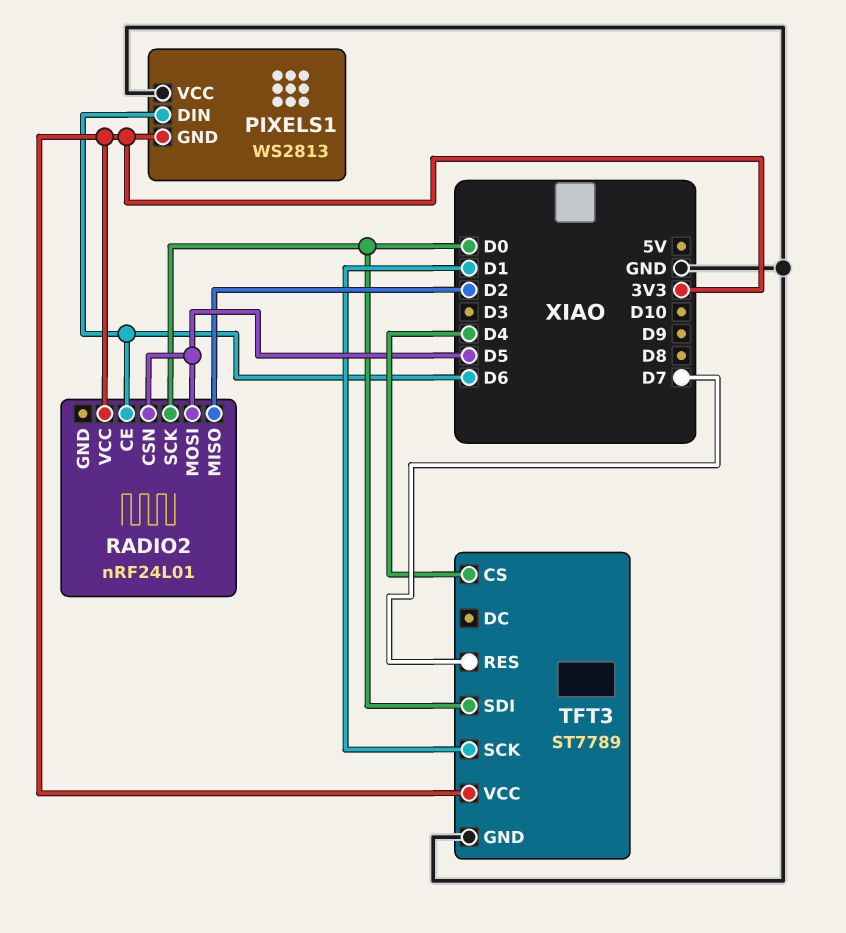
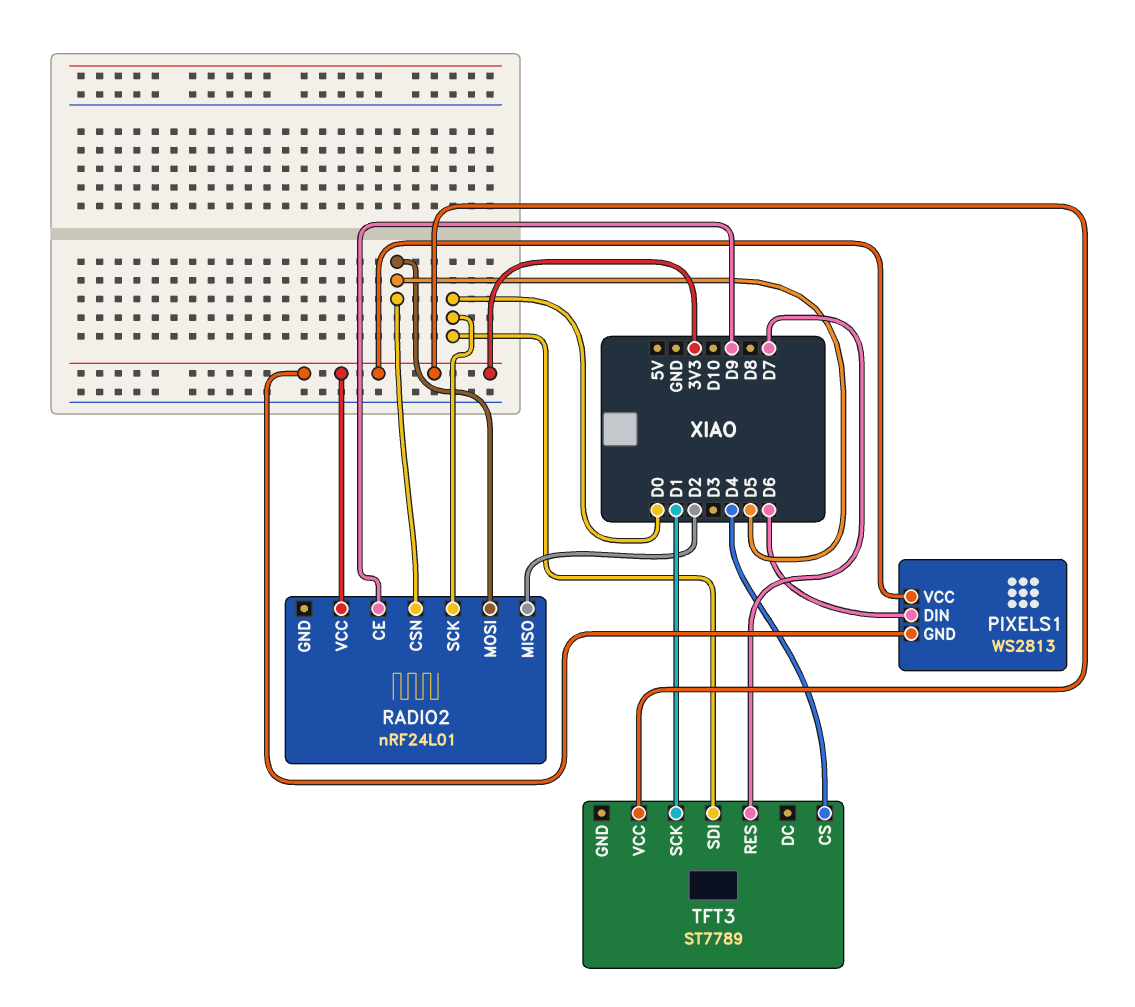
PIXELS1 pin VCC: GND -> 3V3
RADIO2 pin CE: D6 -> D9
TFT3 pin GND: GND -> none

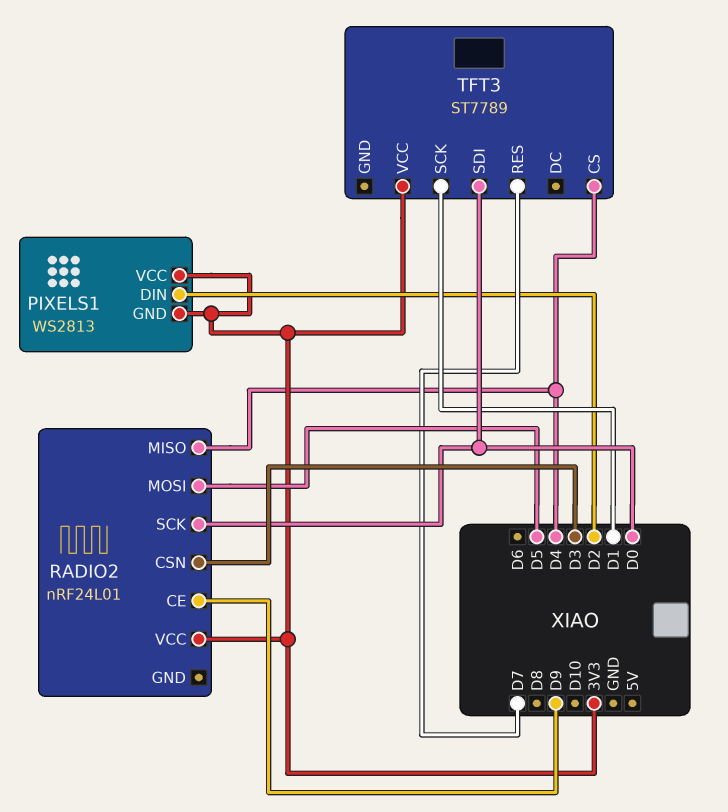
PIXELS1 pin DIN: D6 -> D2
RADIO2 pin CSN: D5 -> D3
RADIO2 pin MISO: D2 -> D4

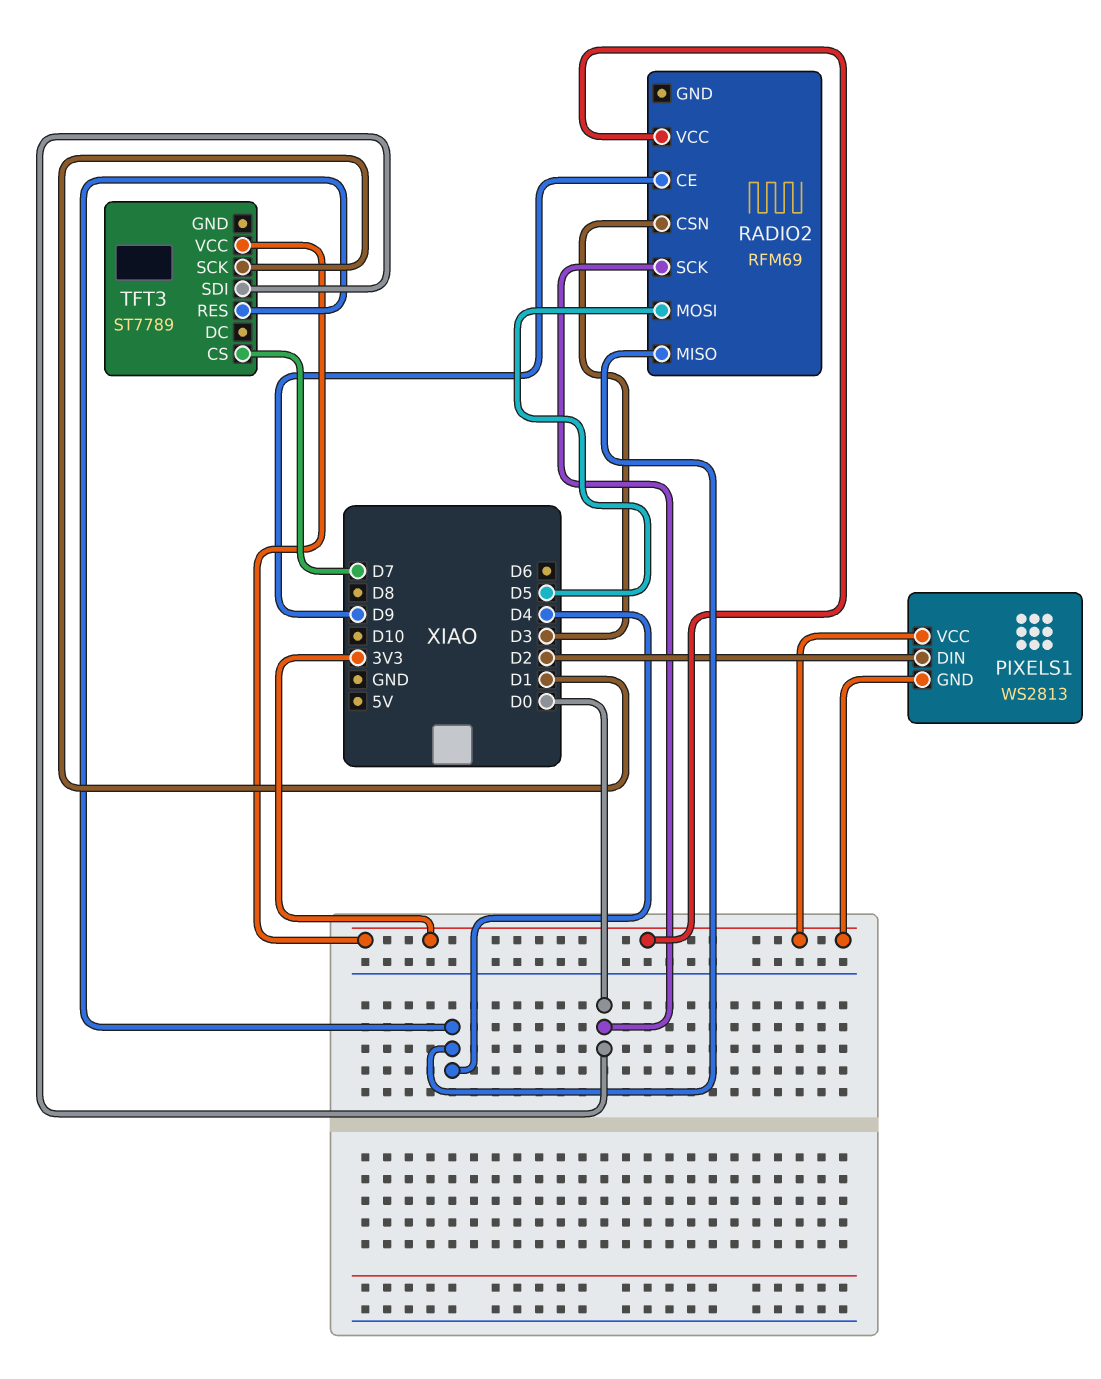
RADIO2: nRF24L01 -> RFM69
TFT3 pin CS: D4 -> D7
TFT3 pin RES: D7 -> D4

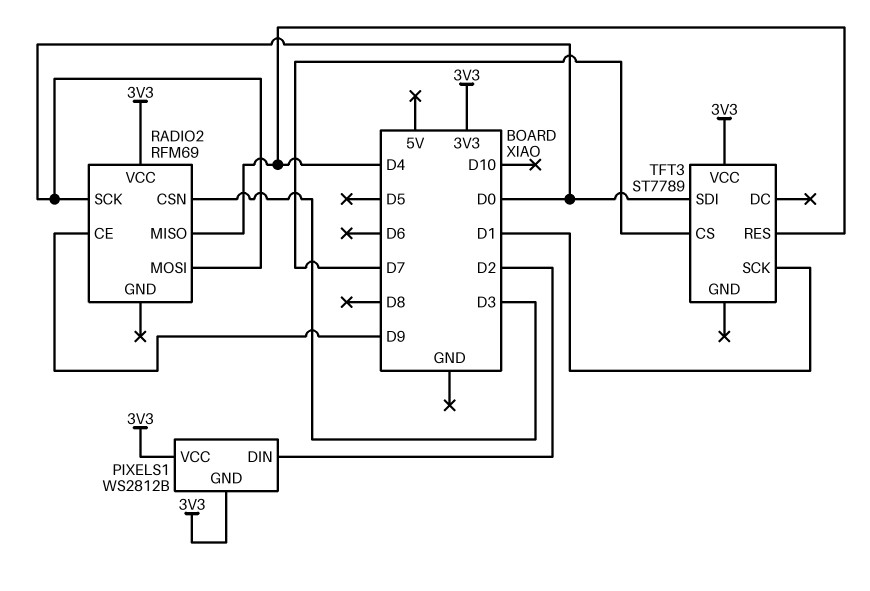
PIXELS1: WS2813 -> WS2812B
RADIO2 pin MOSI: D5 -> D0

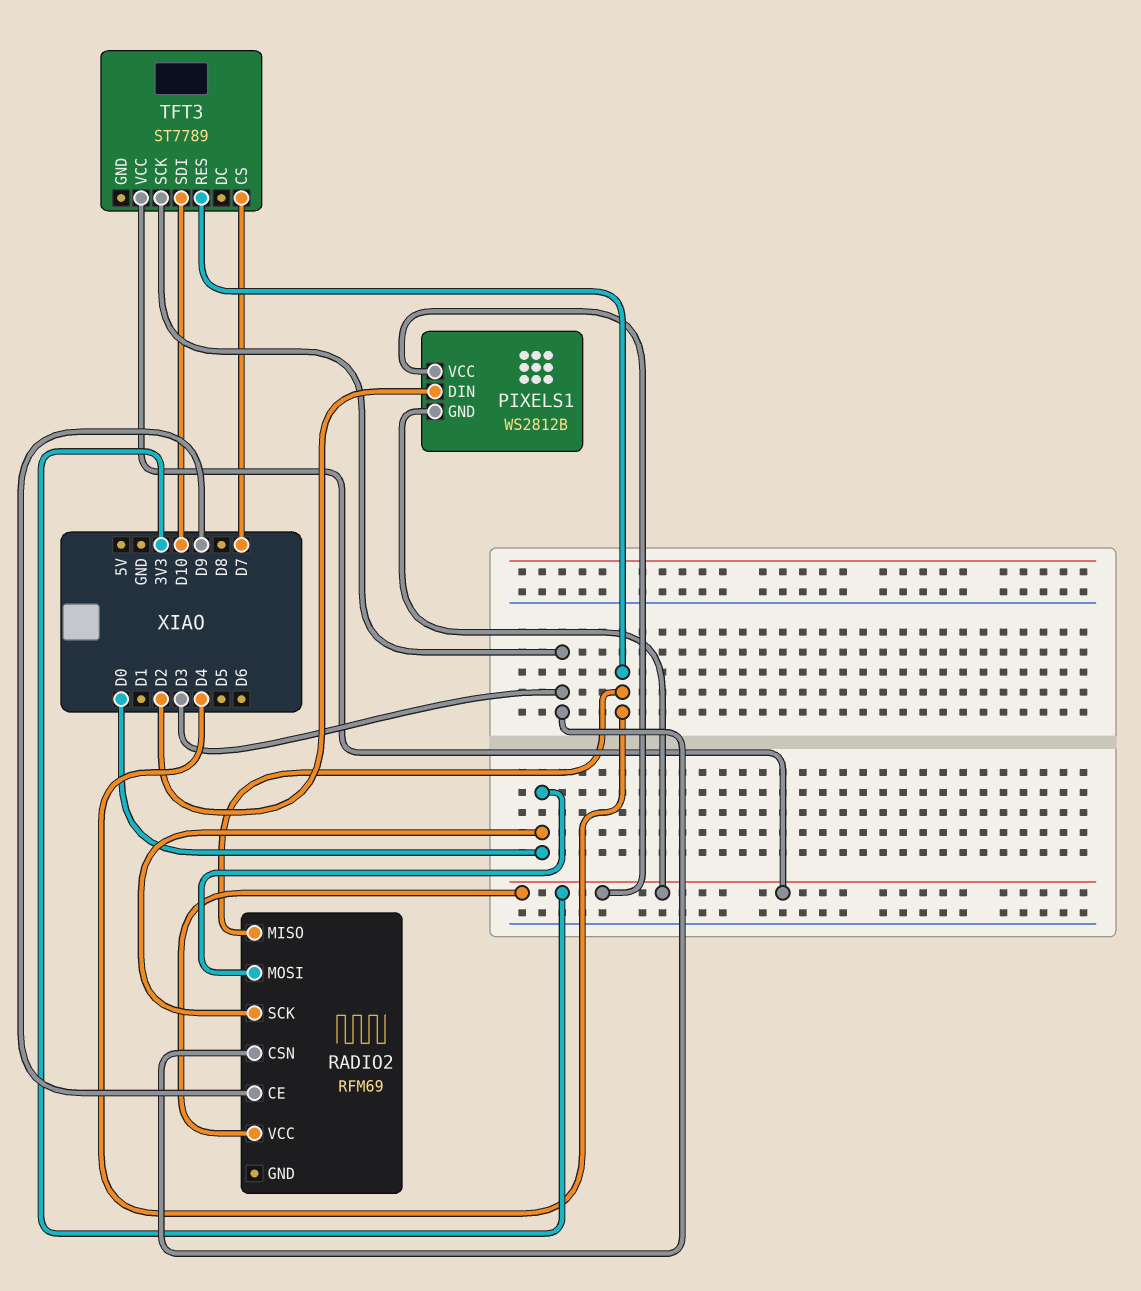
TFT3 pin SCK: D1 -> D3
TFT3 pin SDI: D0 -> D10

